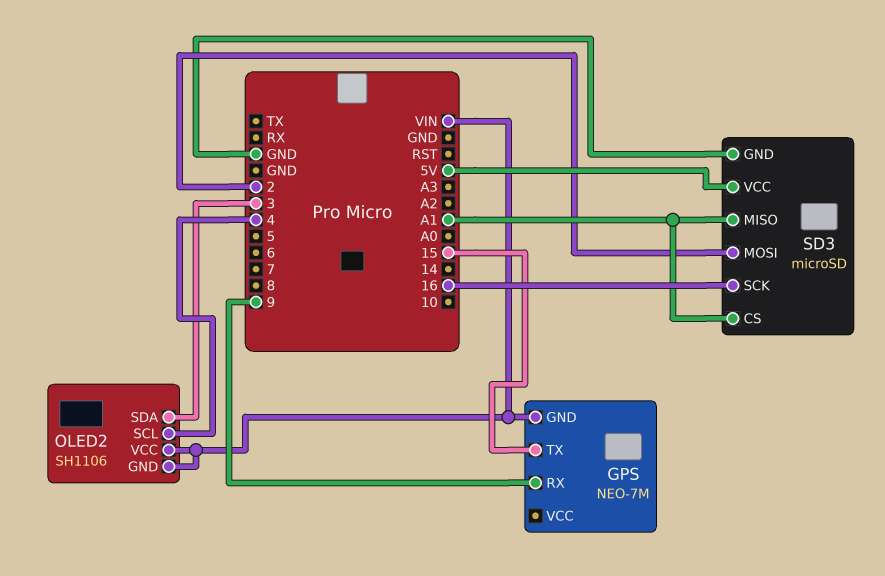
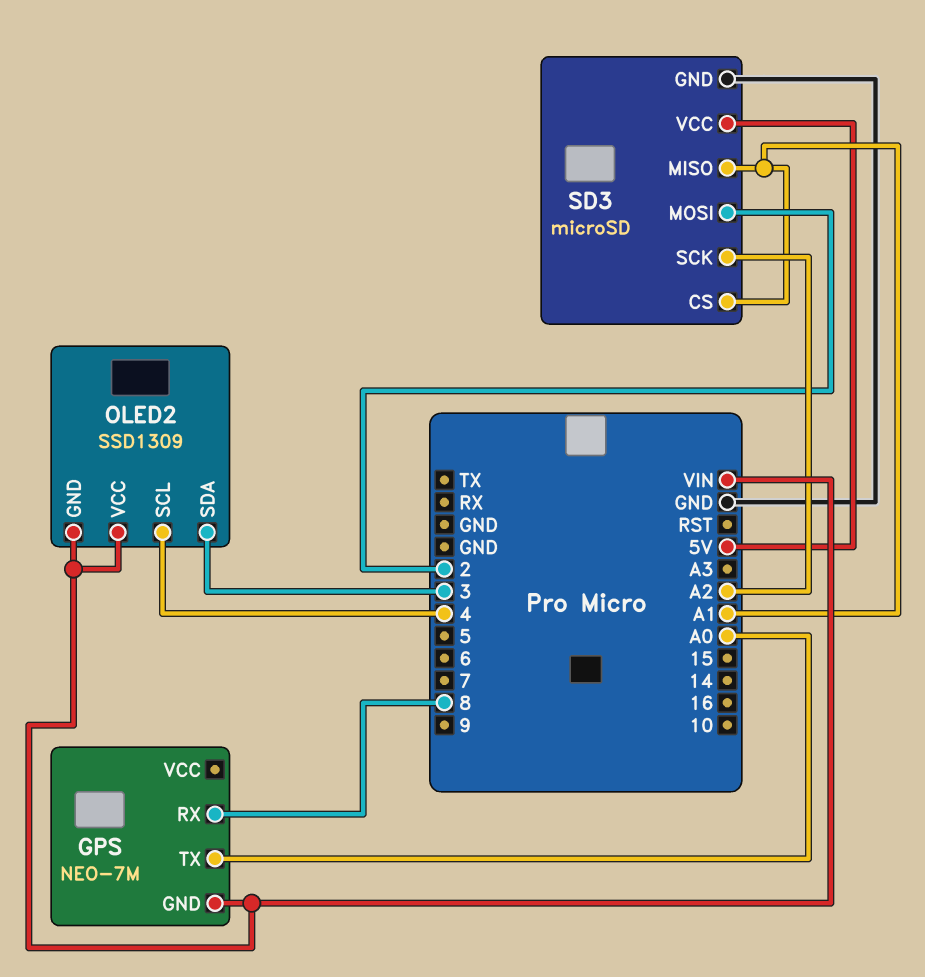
GPS pin RX: 9 -> 8
GPS pin TX: 15 -> A0
OLED2: SH1106 -> SSD1309
SD3 pin SCK: 16 -> A2

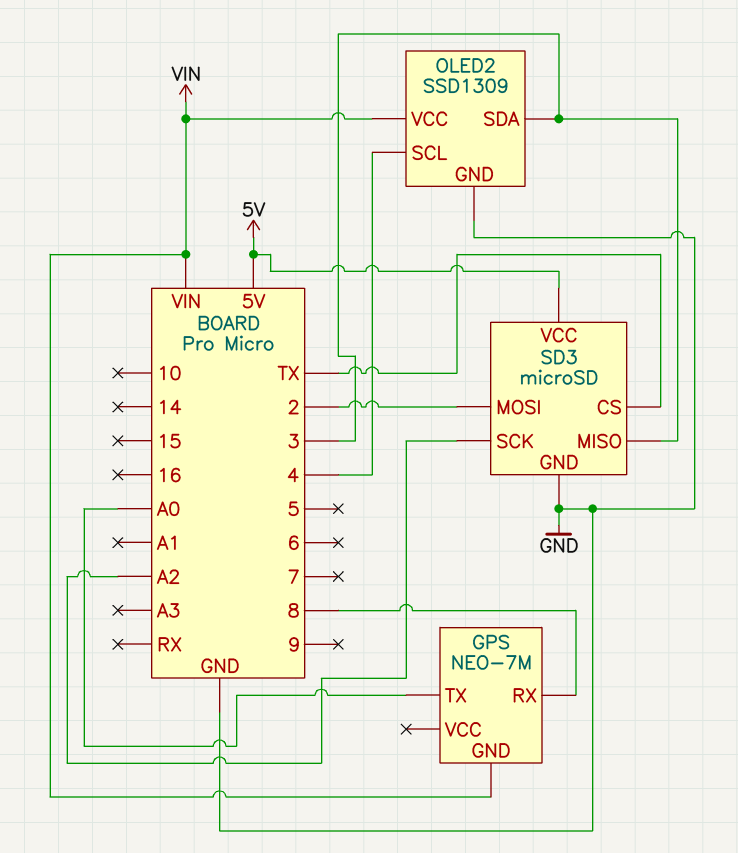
OLED2 pin GND: VIN -> GND
SD3 pin CS: A1 -> TX
SD3 pin MISO: A1 -> 3

